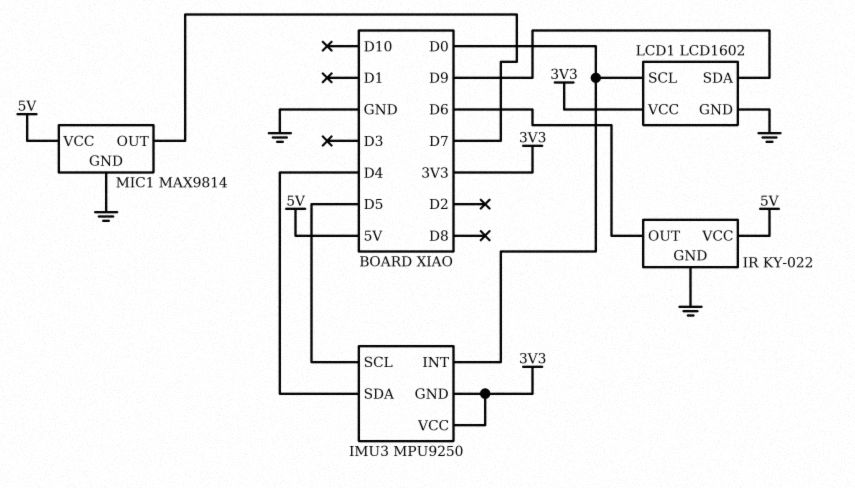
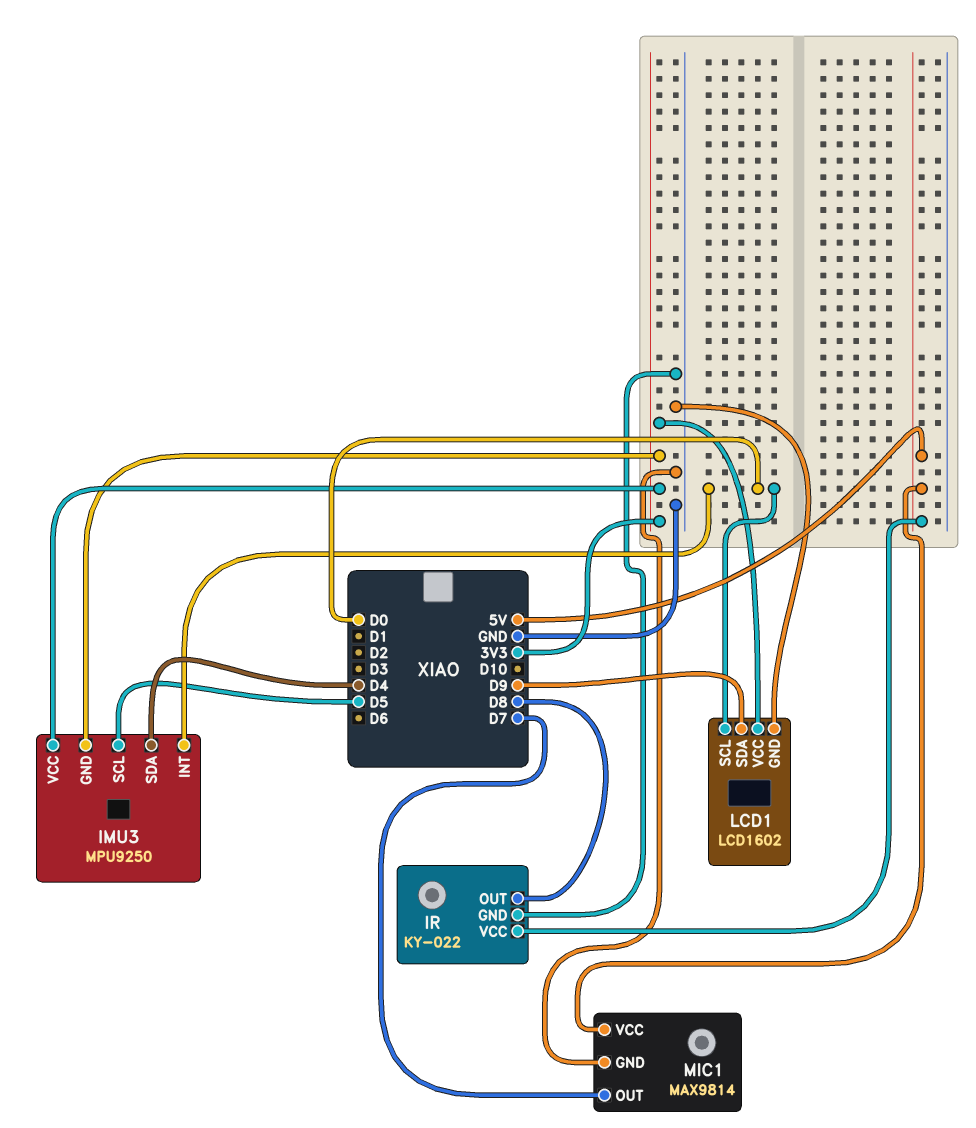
IR pin OUT: D6 -> D8

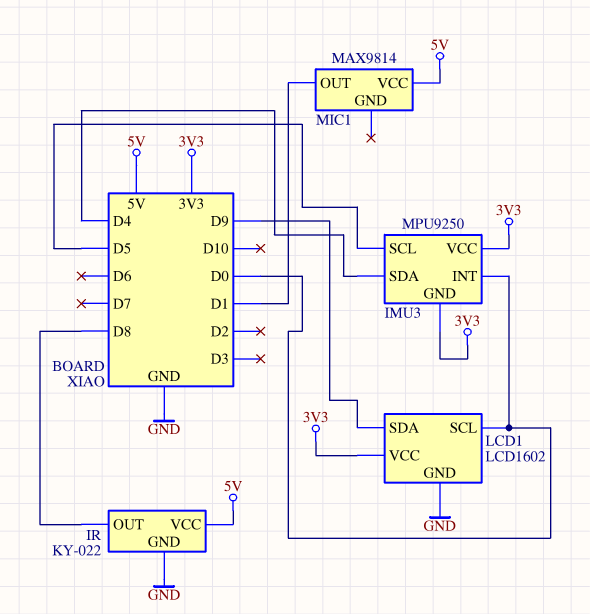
MIC1 pin GND: GND -> none
MIC1 pin OUT: D7 -> D1

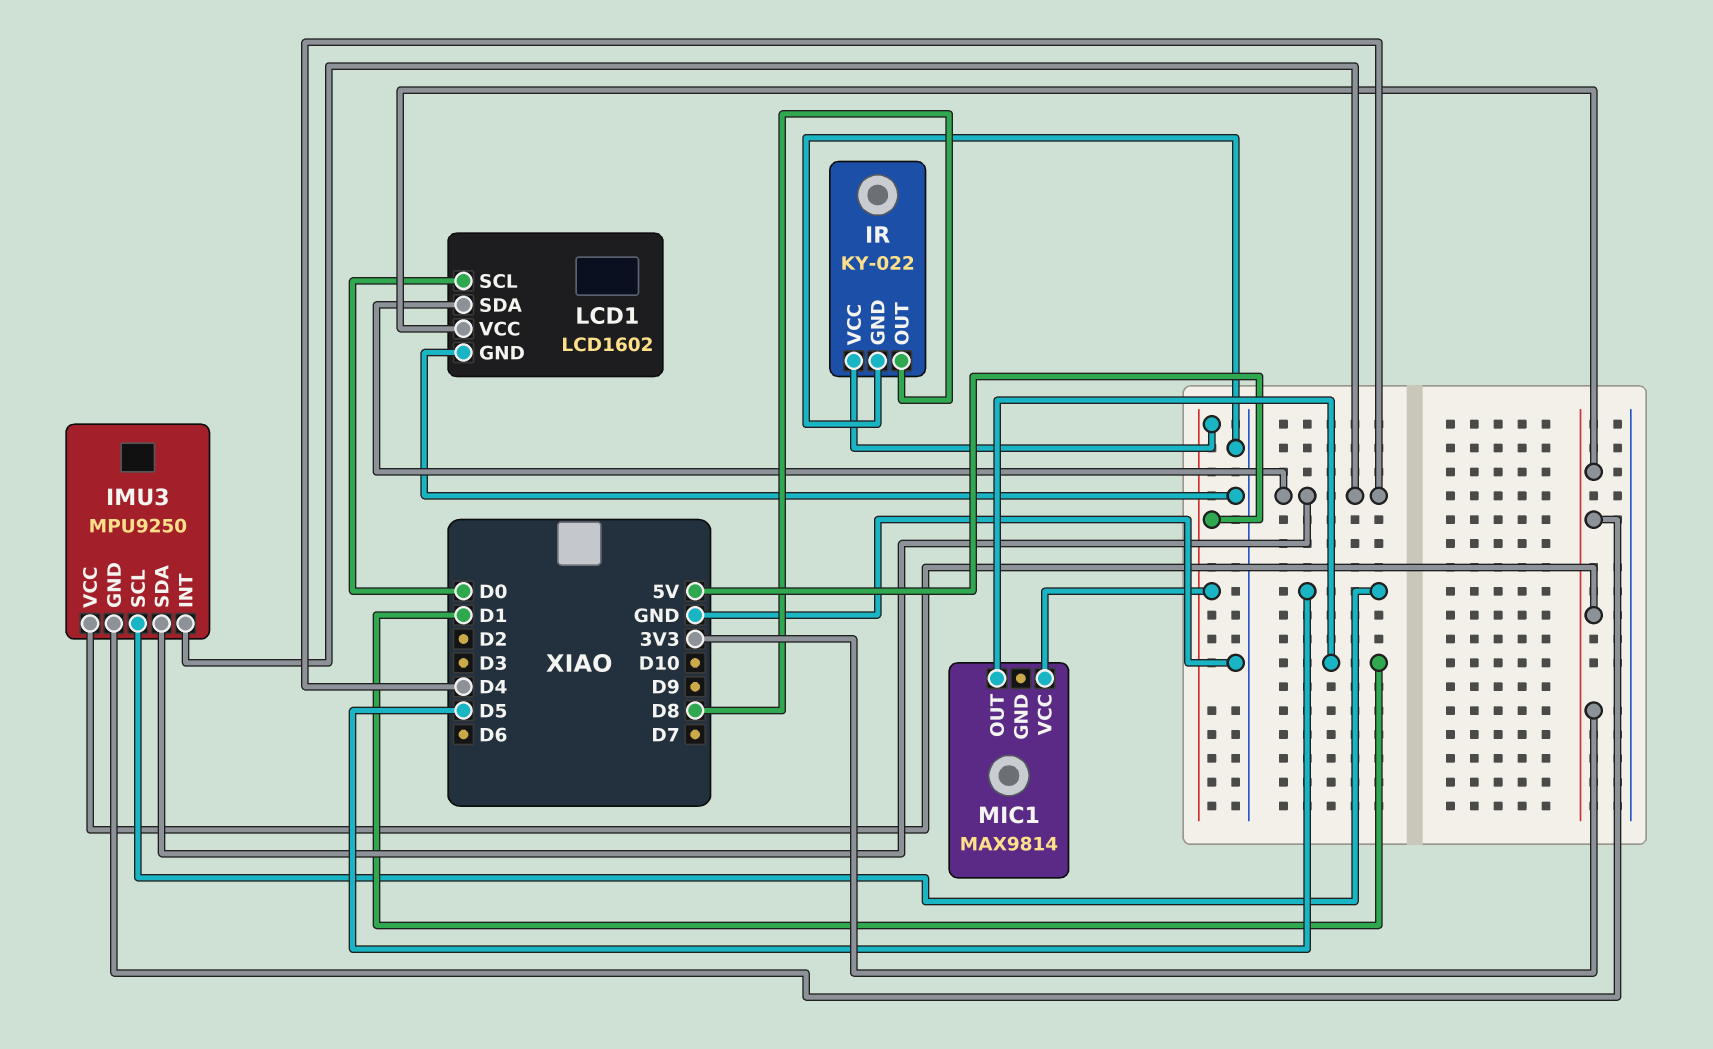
IMU3 pin INT: D0 -> D4
LCD1 pin SDA: D9 -> D4

